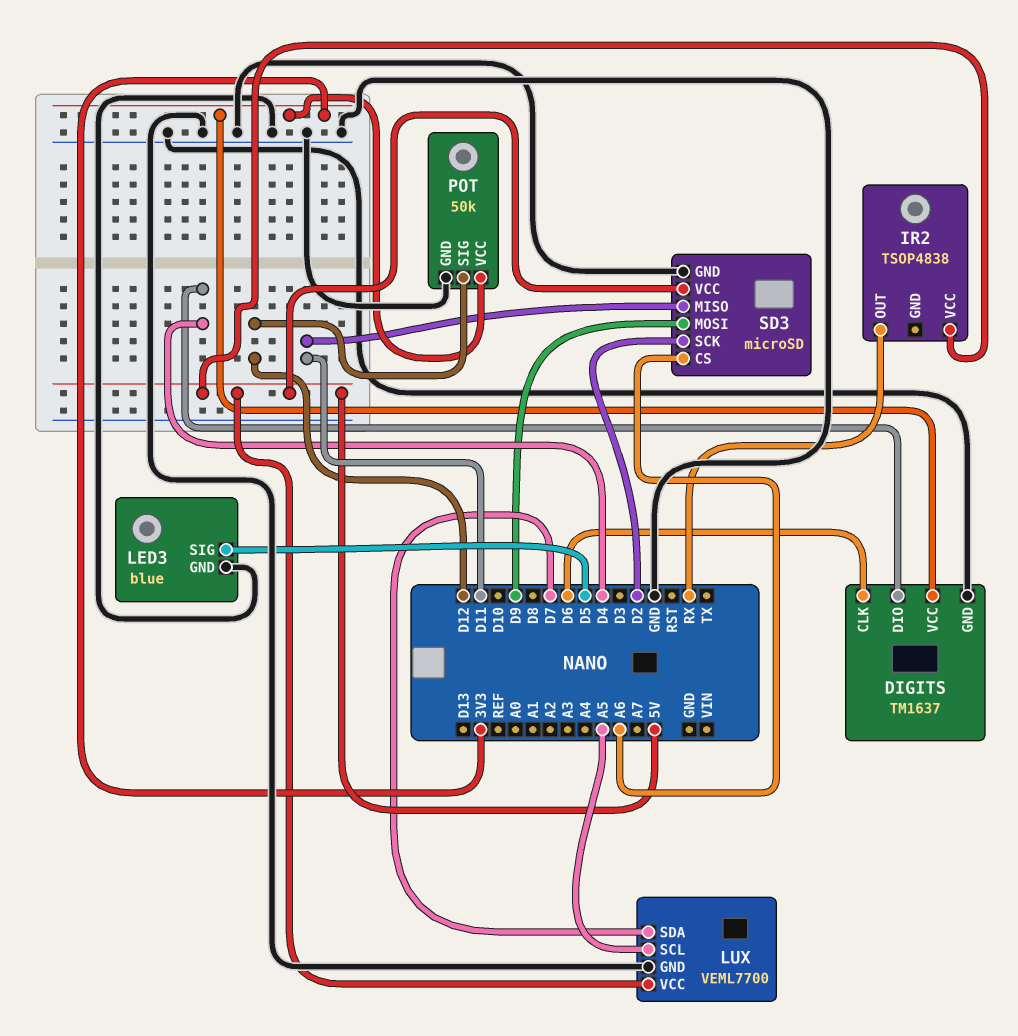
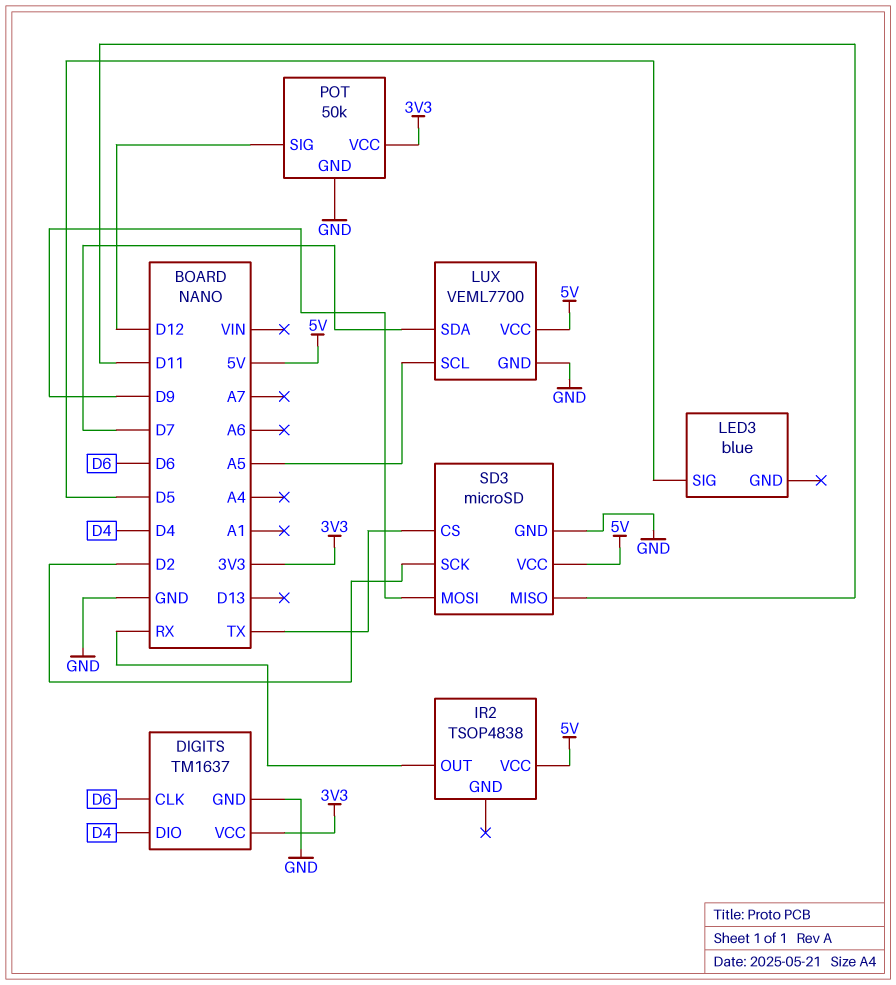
LED3 pin GND: GND -> none
SD3 pin CS: A6 -> TX

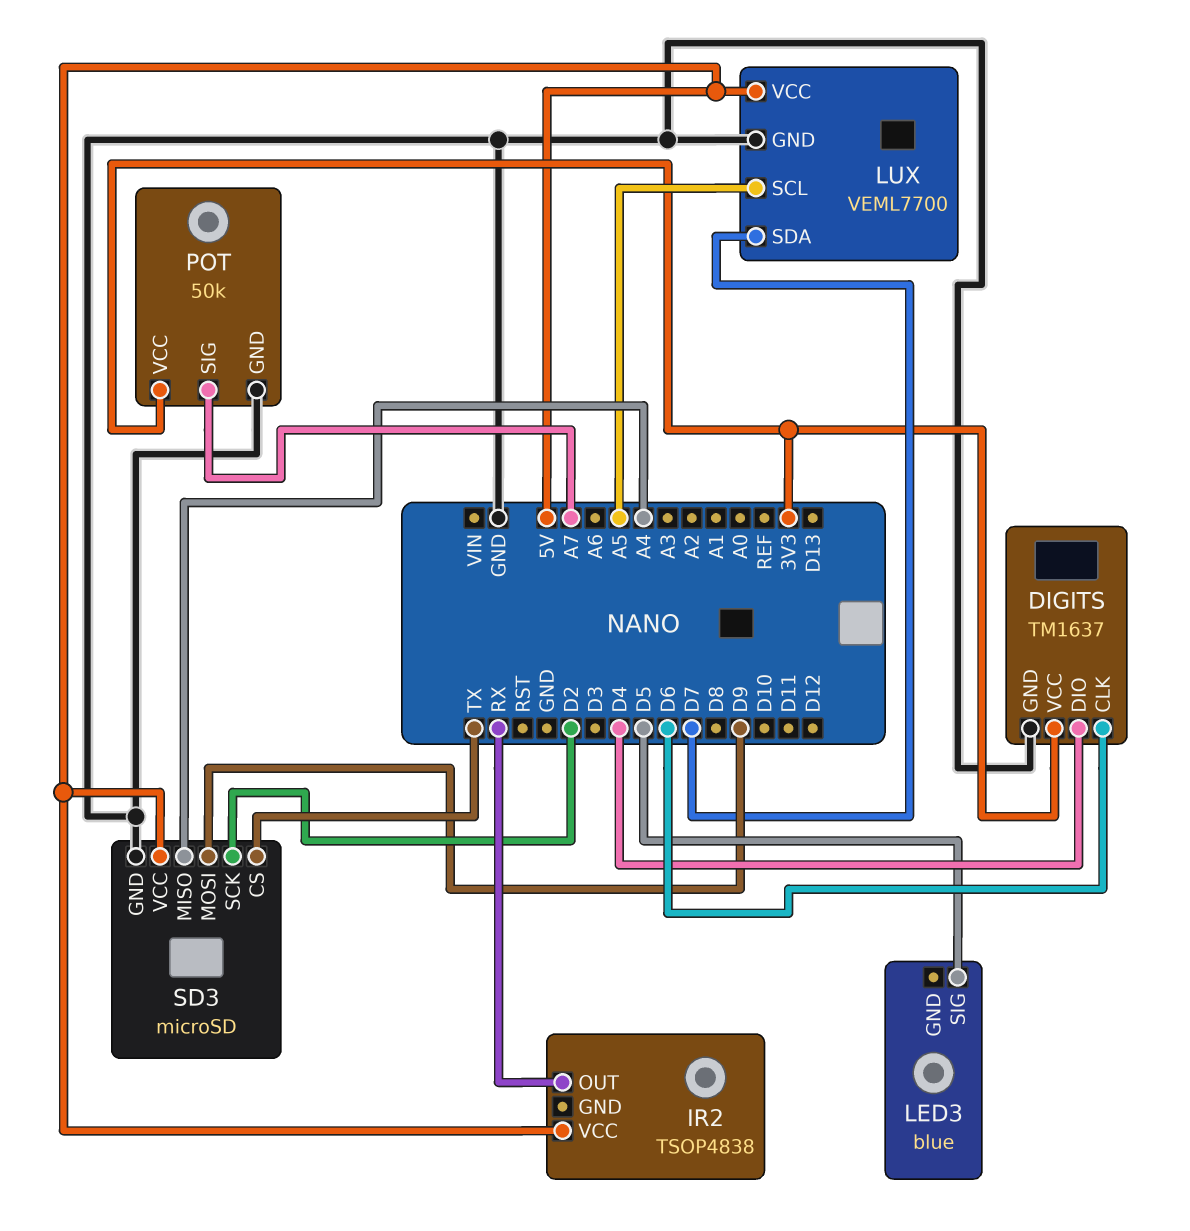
POT pin SIG: D12 -> A7
SD3 pin MISO: D11 -> A4

